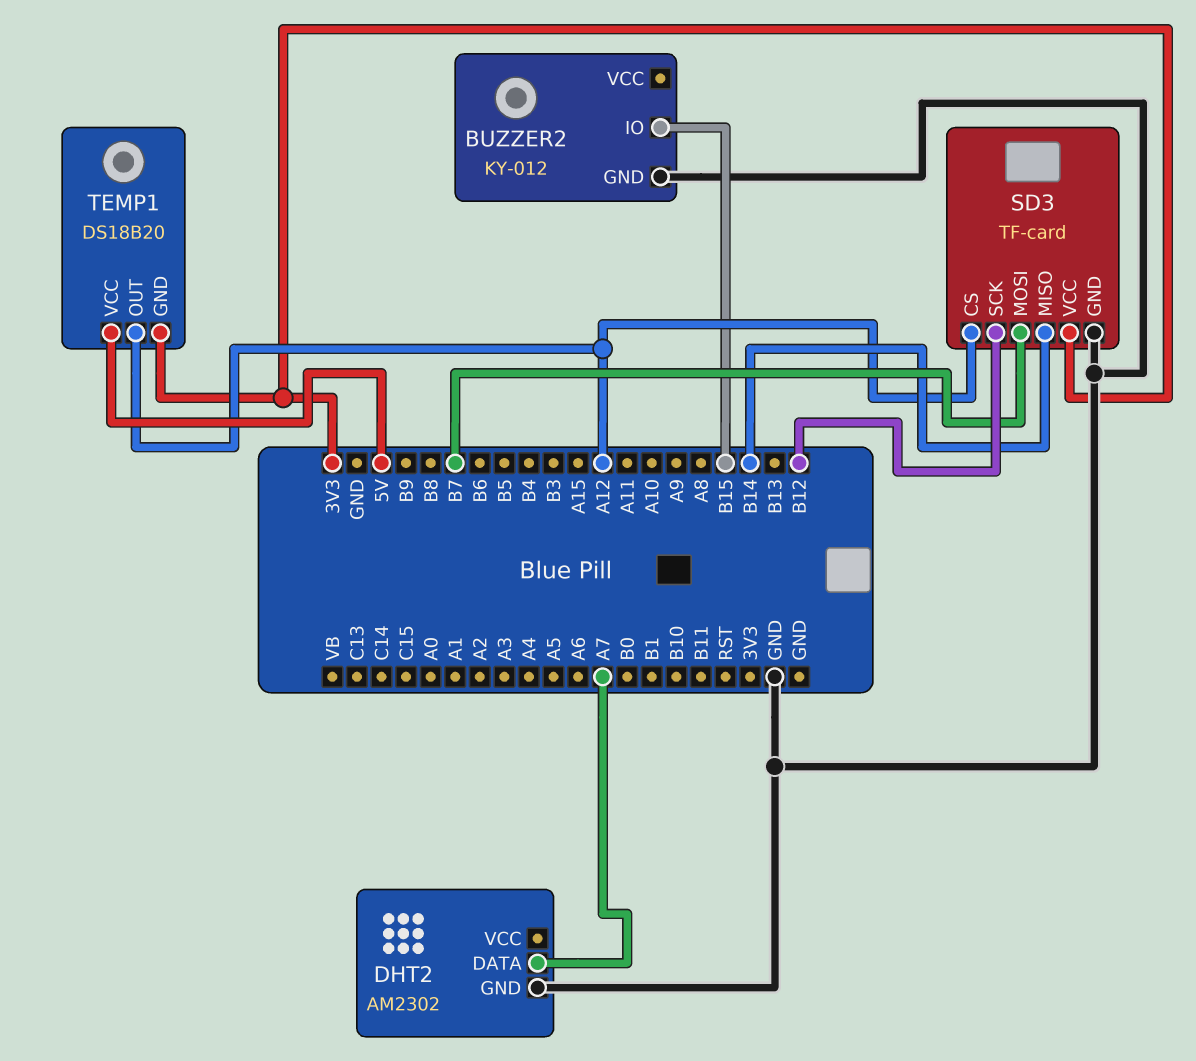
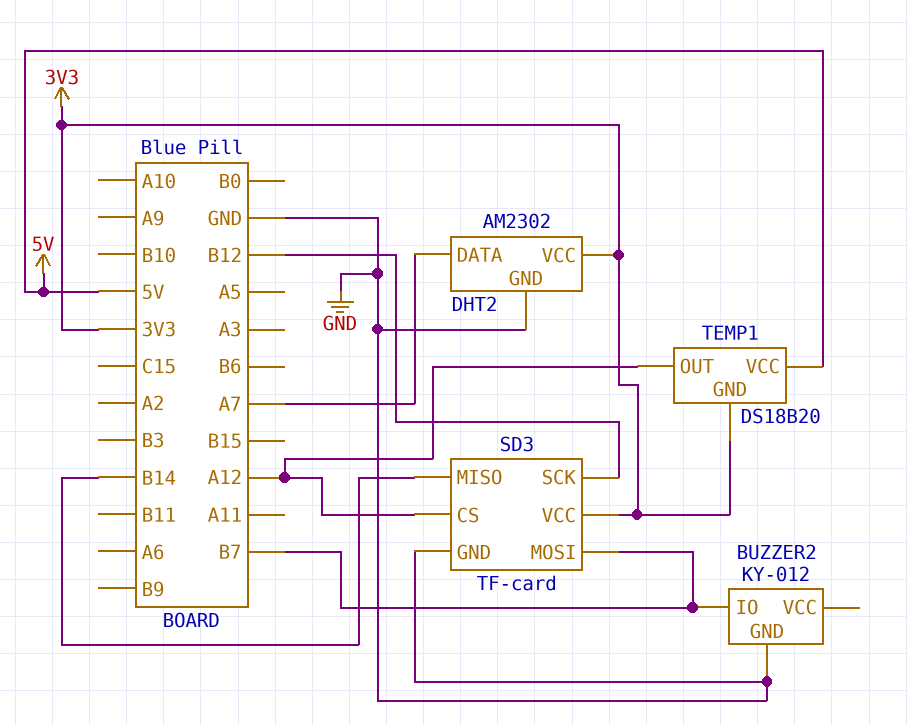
BUZZER2 pin IO: B15 -> B7
DHT2 pin VCC: none -> 3V3

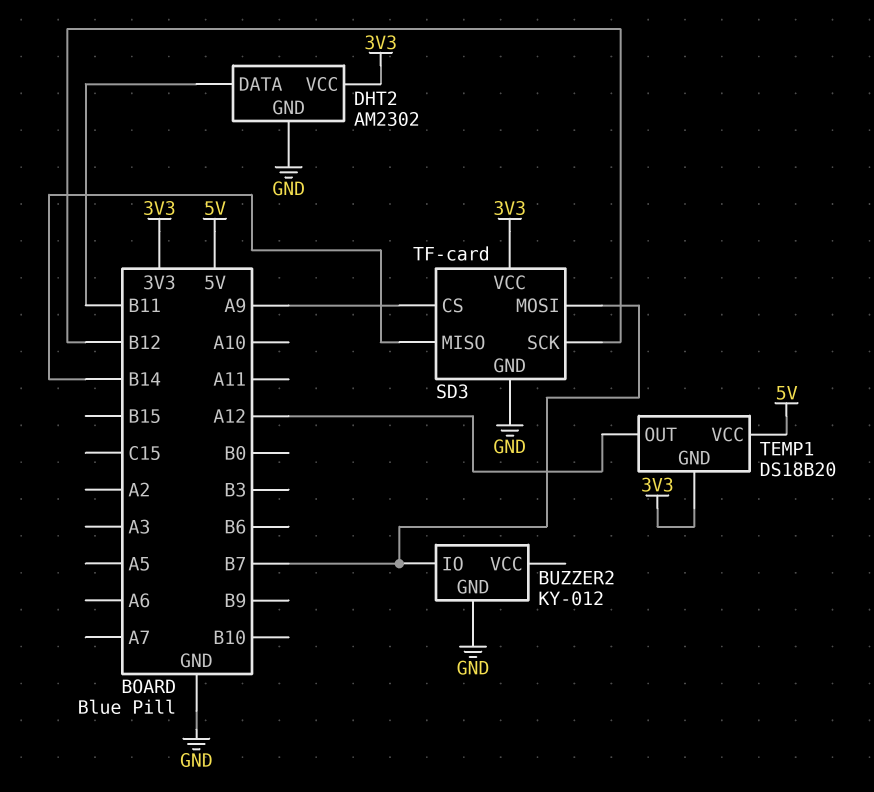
DHT2 pin DATA: A7 -> B11
SD3 pin CS: A12 -> A9

